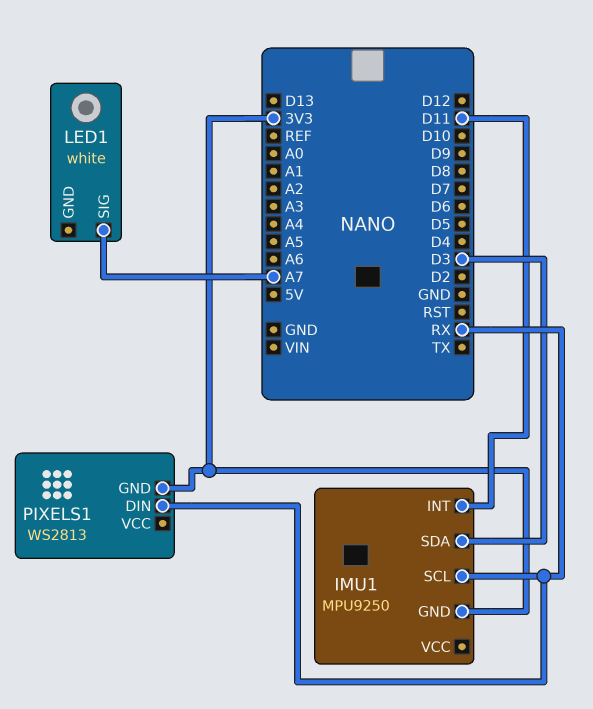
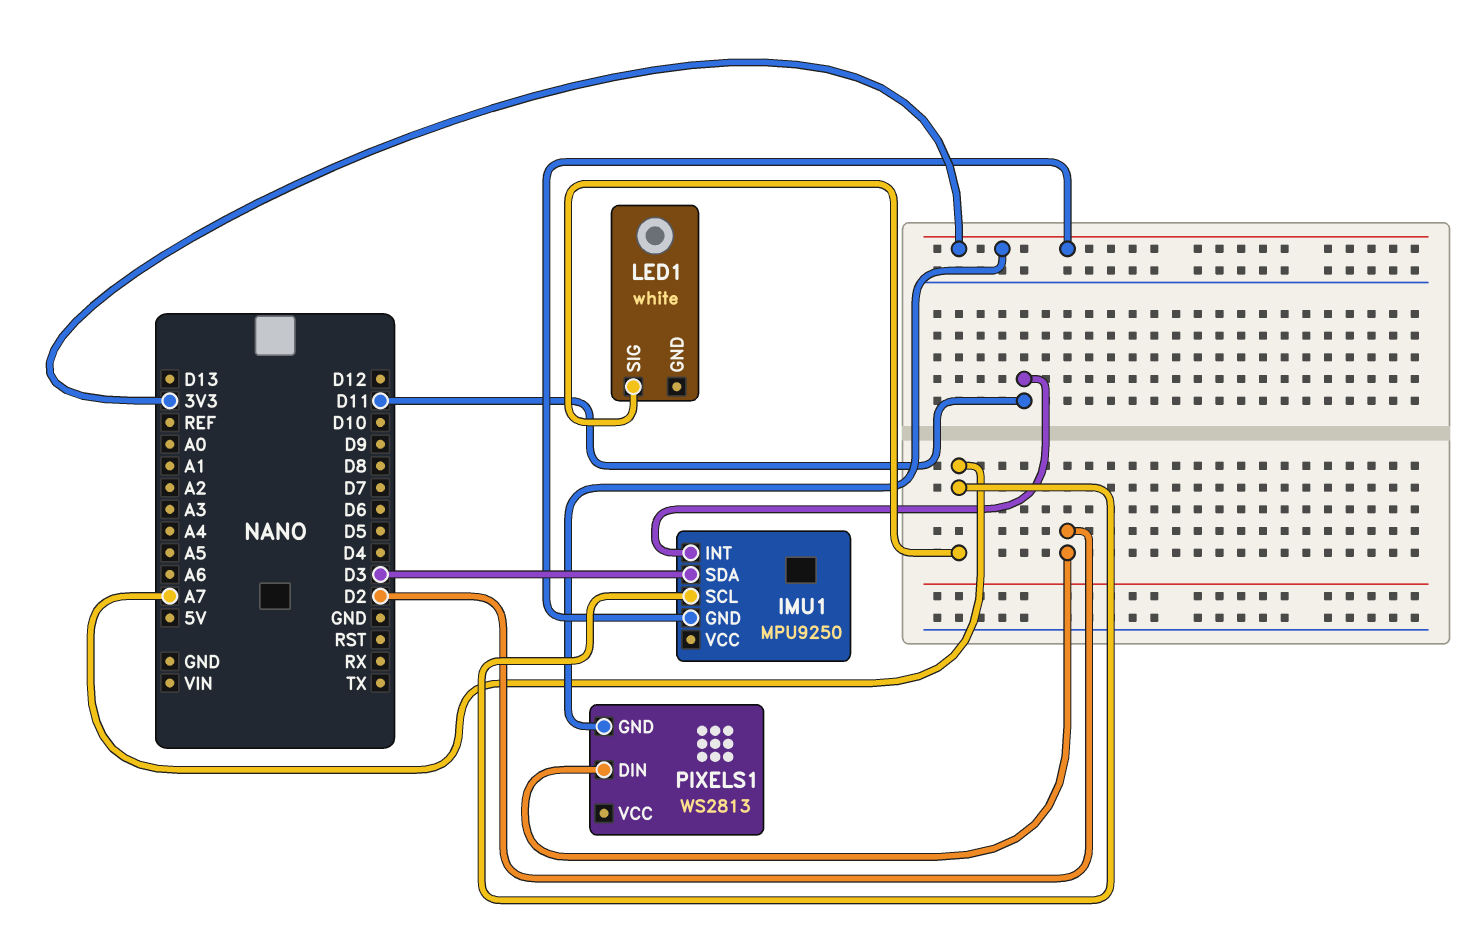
IMU1 pin SCL: RX -> A7
PIXELS1 pin DIN: RX -> D2

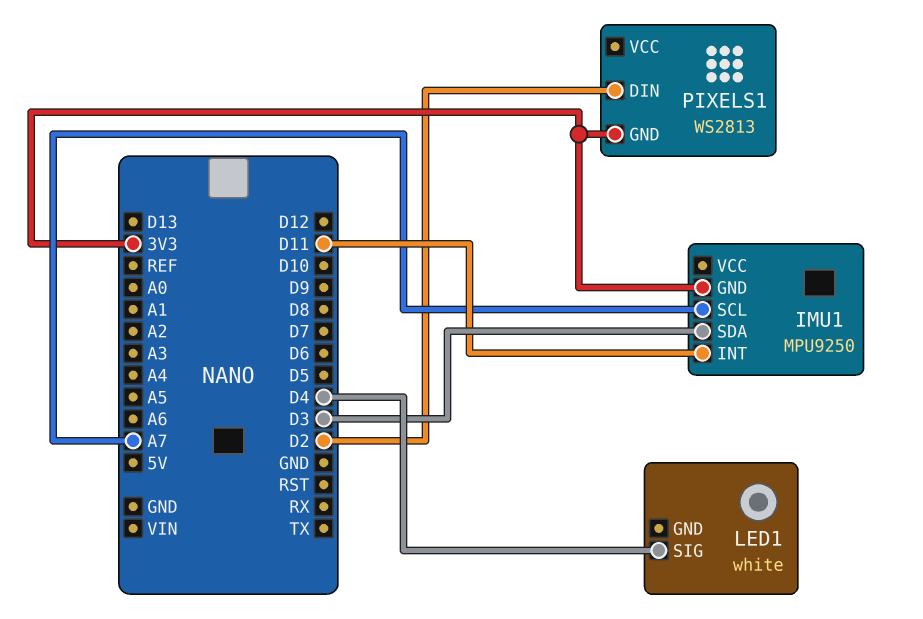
LED1 pin SIG: A7 -> D4

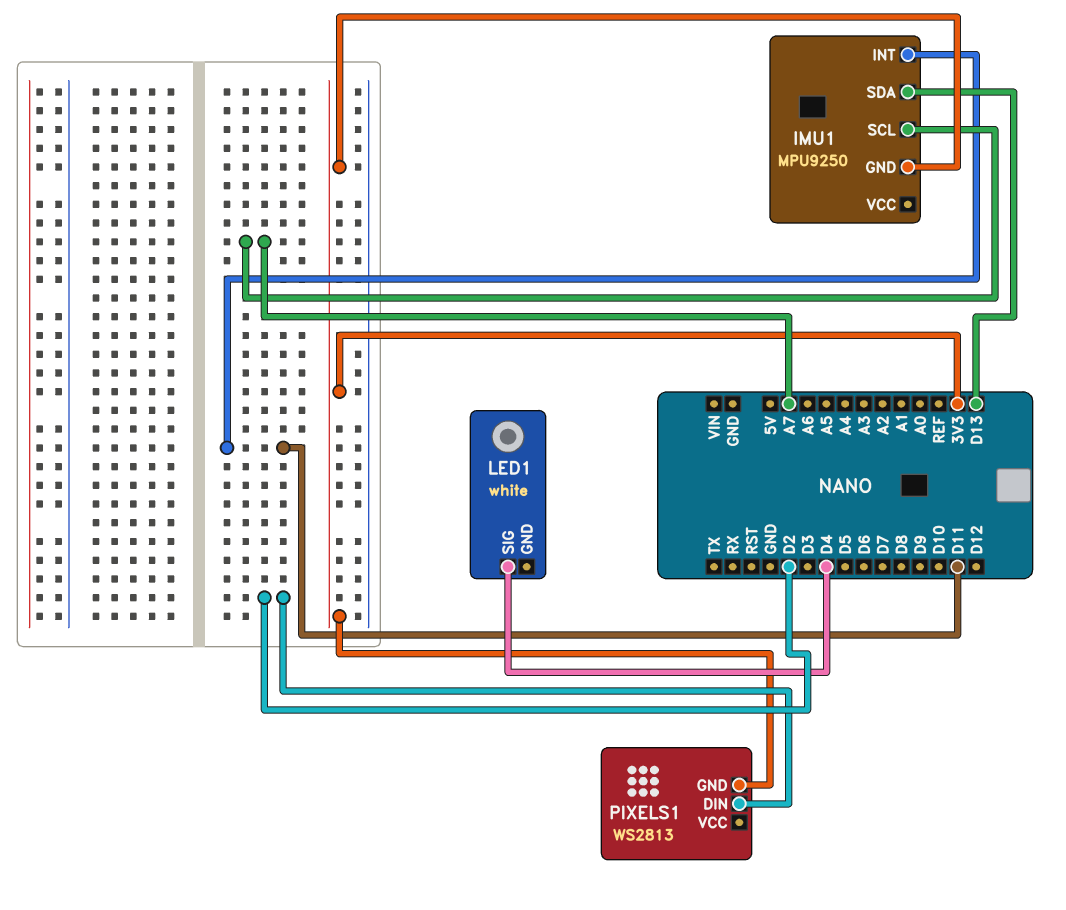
IMU1 pin SDA: D3 -> D13

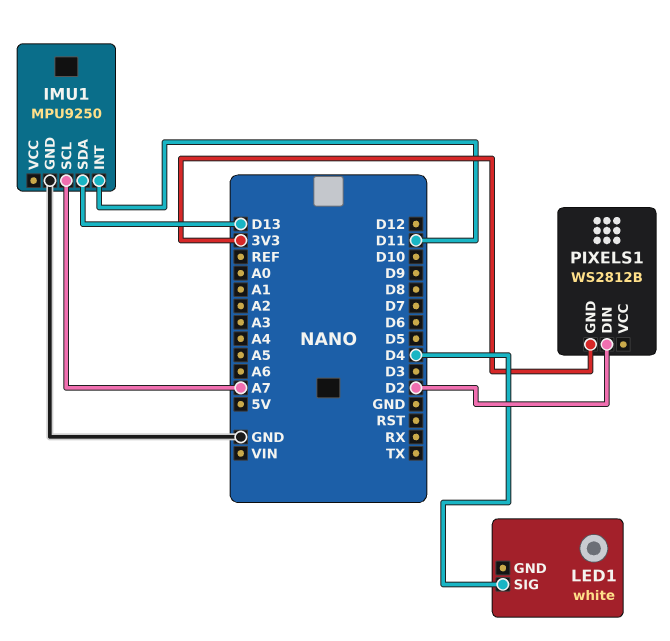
IMU1 pin GND: 3V3 -> GND
PIXELS1: WS2813 -> WS2812B

